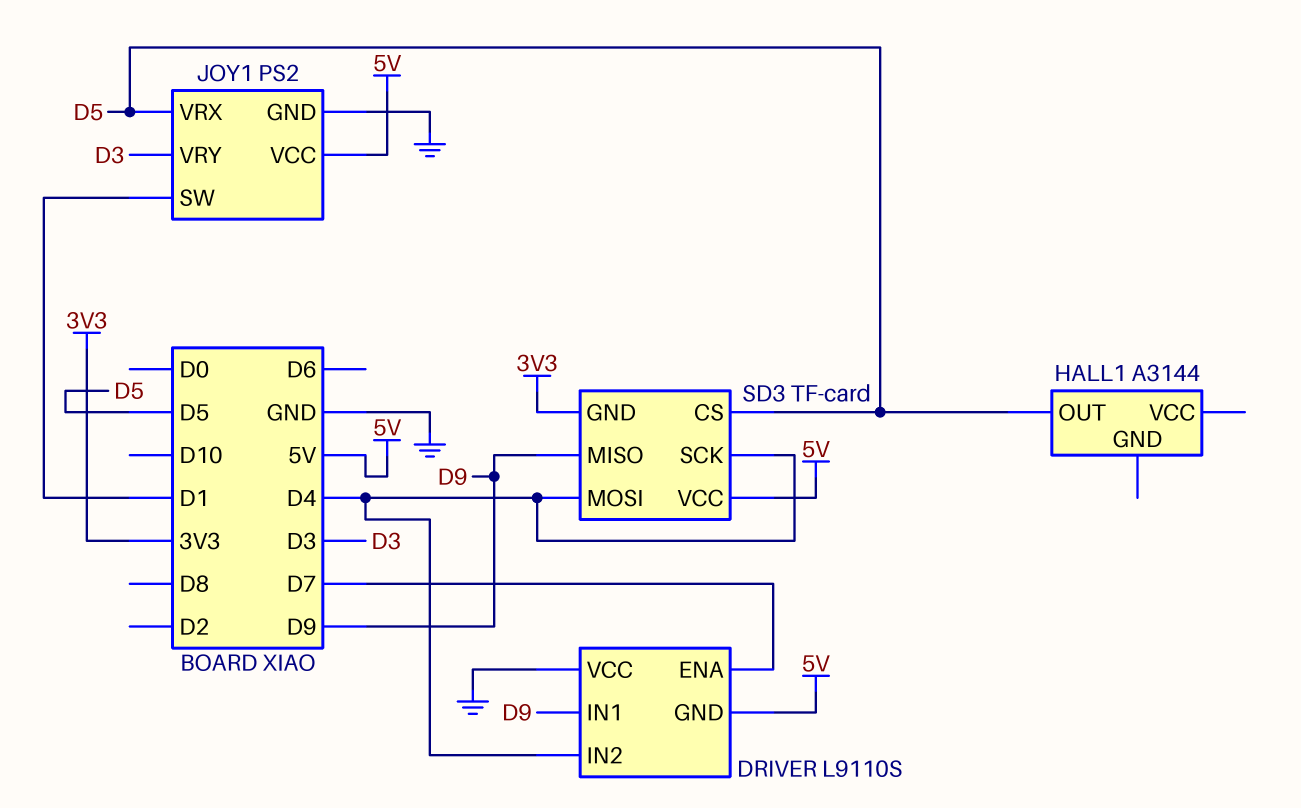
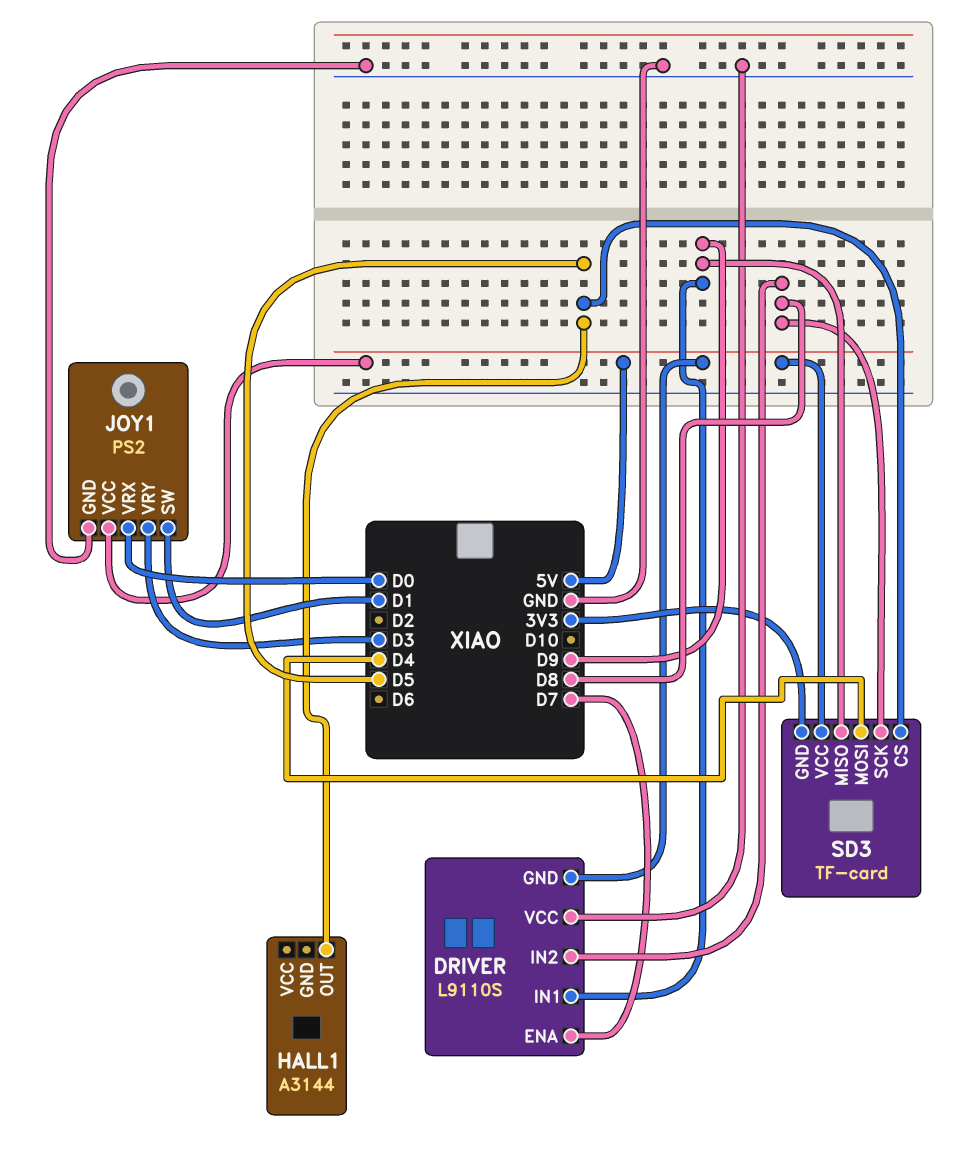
DRIVER pin IN2: D4 -> D8
JOY1 pin VRX: D5 -> D0
SD3 pin SCK: D4 -> D8

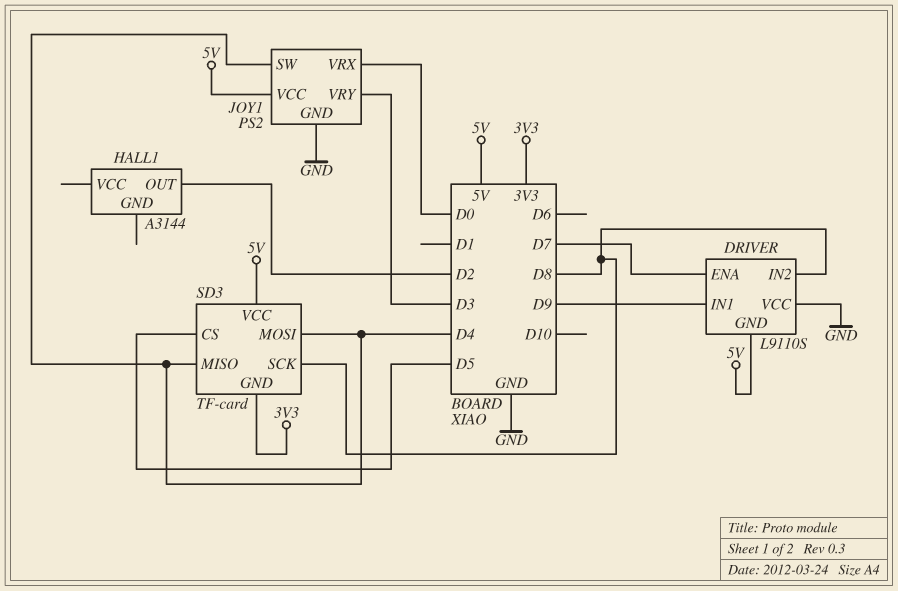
HALL1 pin OUT: D5 -> D2
JOY1 pin SW: D1 -> D4
SD3 pin MISO: D9 -> D4

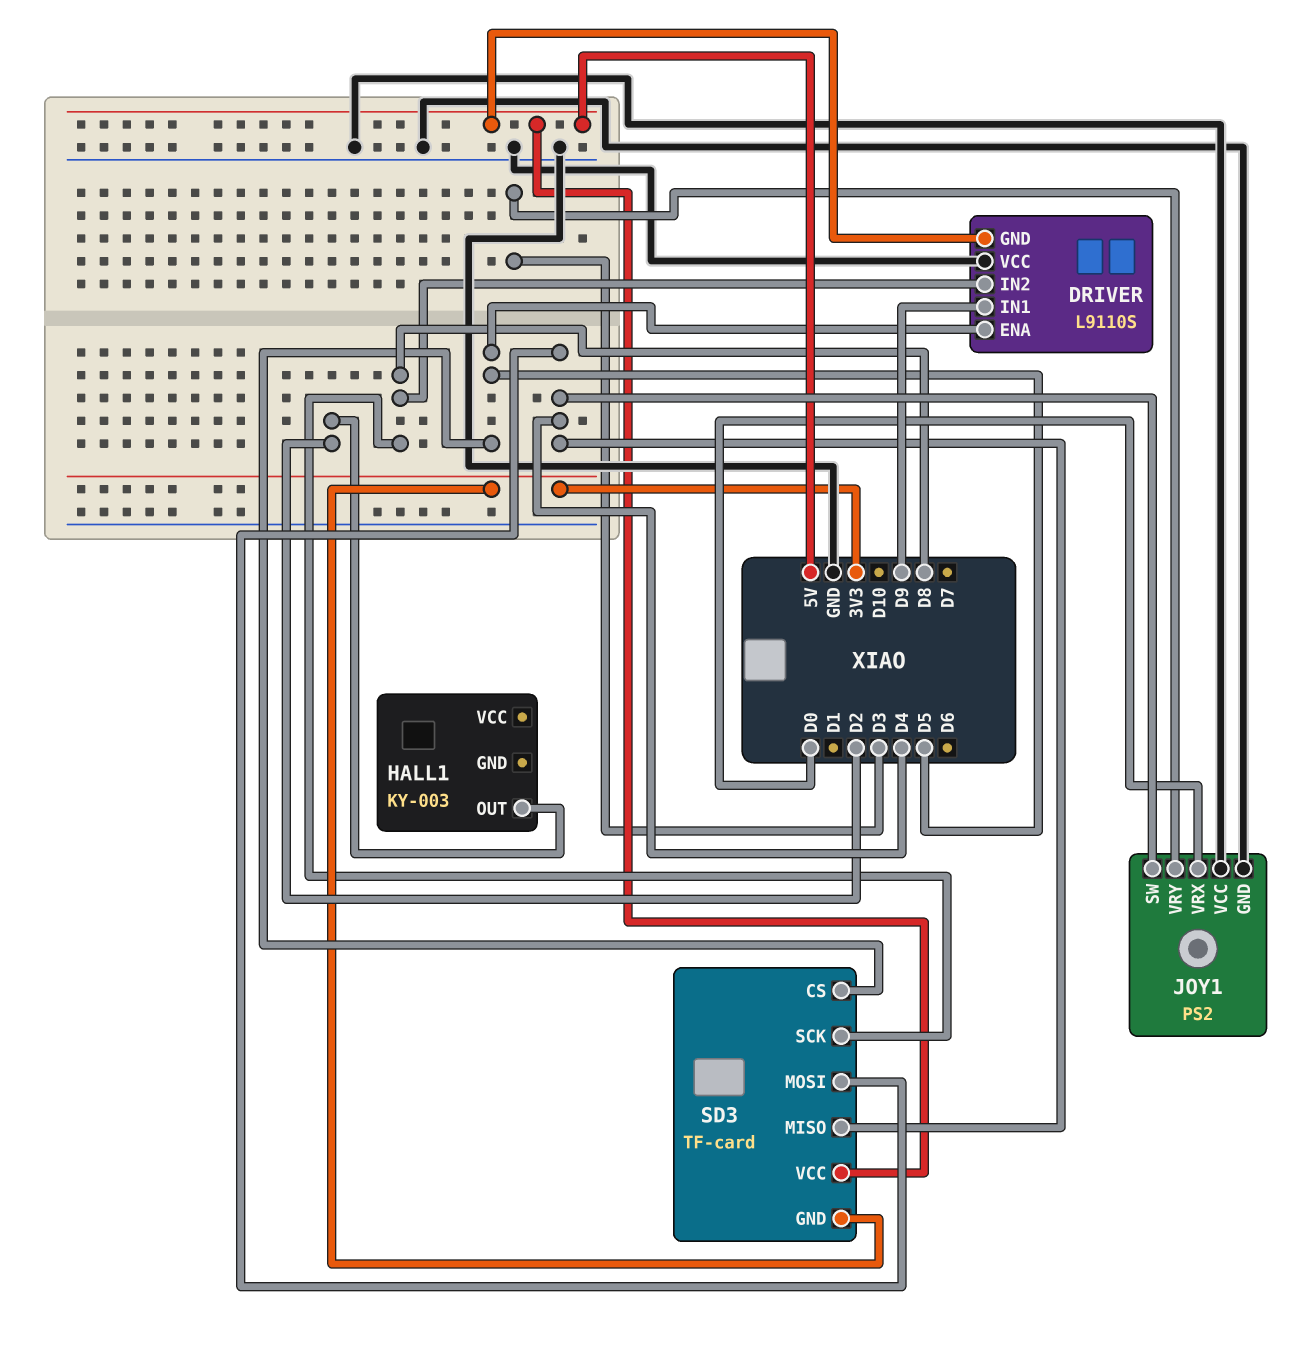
DRIVER pin ENA: D7 -> D5
HALL1: A3144 -> KY-003
JOY1 pin VCC: 5V -> GND

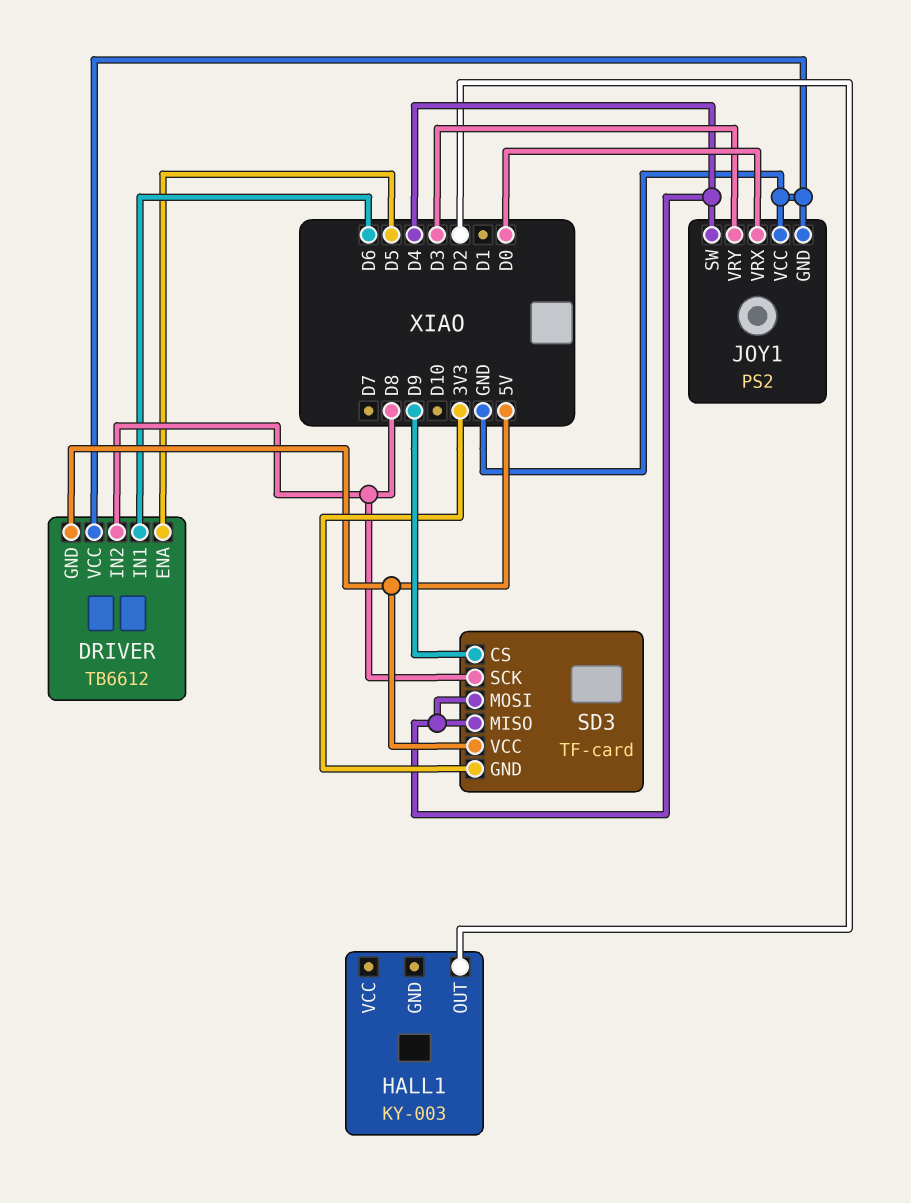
DRIVER: L9110S -> TB6612
DRIVER pin IN1: D9 -> D6
SD3 pin CS: D5 -> D9

